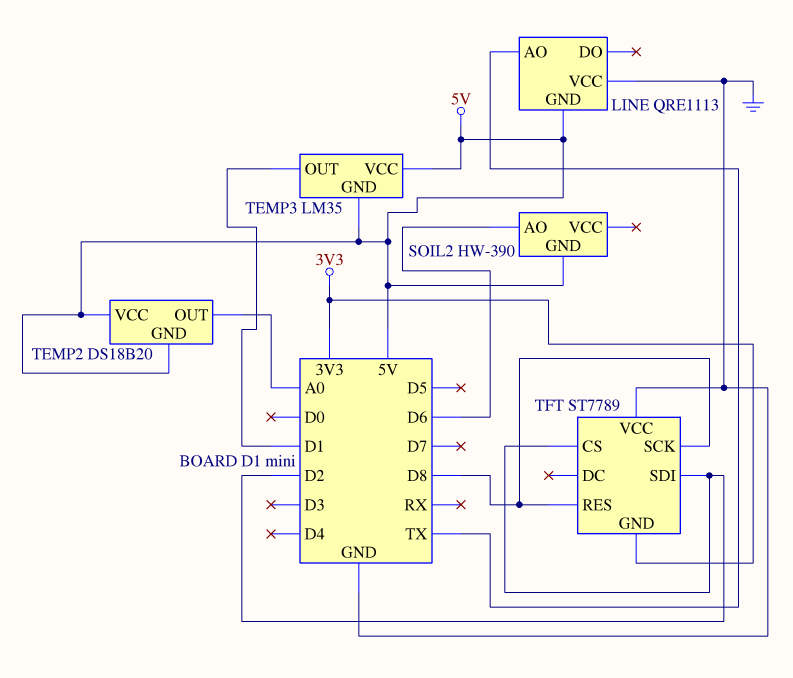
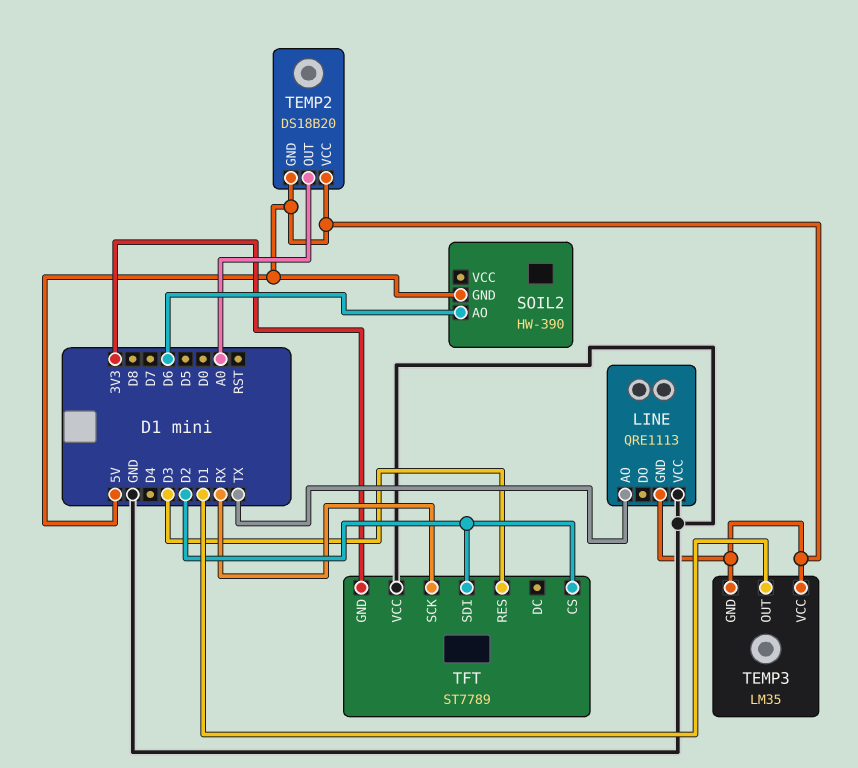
TFT pin RES: D8 -> D3
TFT pin SCK: D8 -> RX

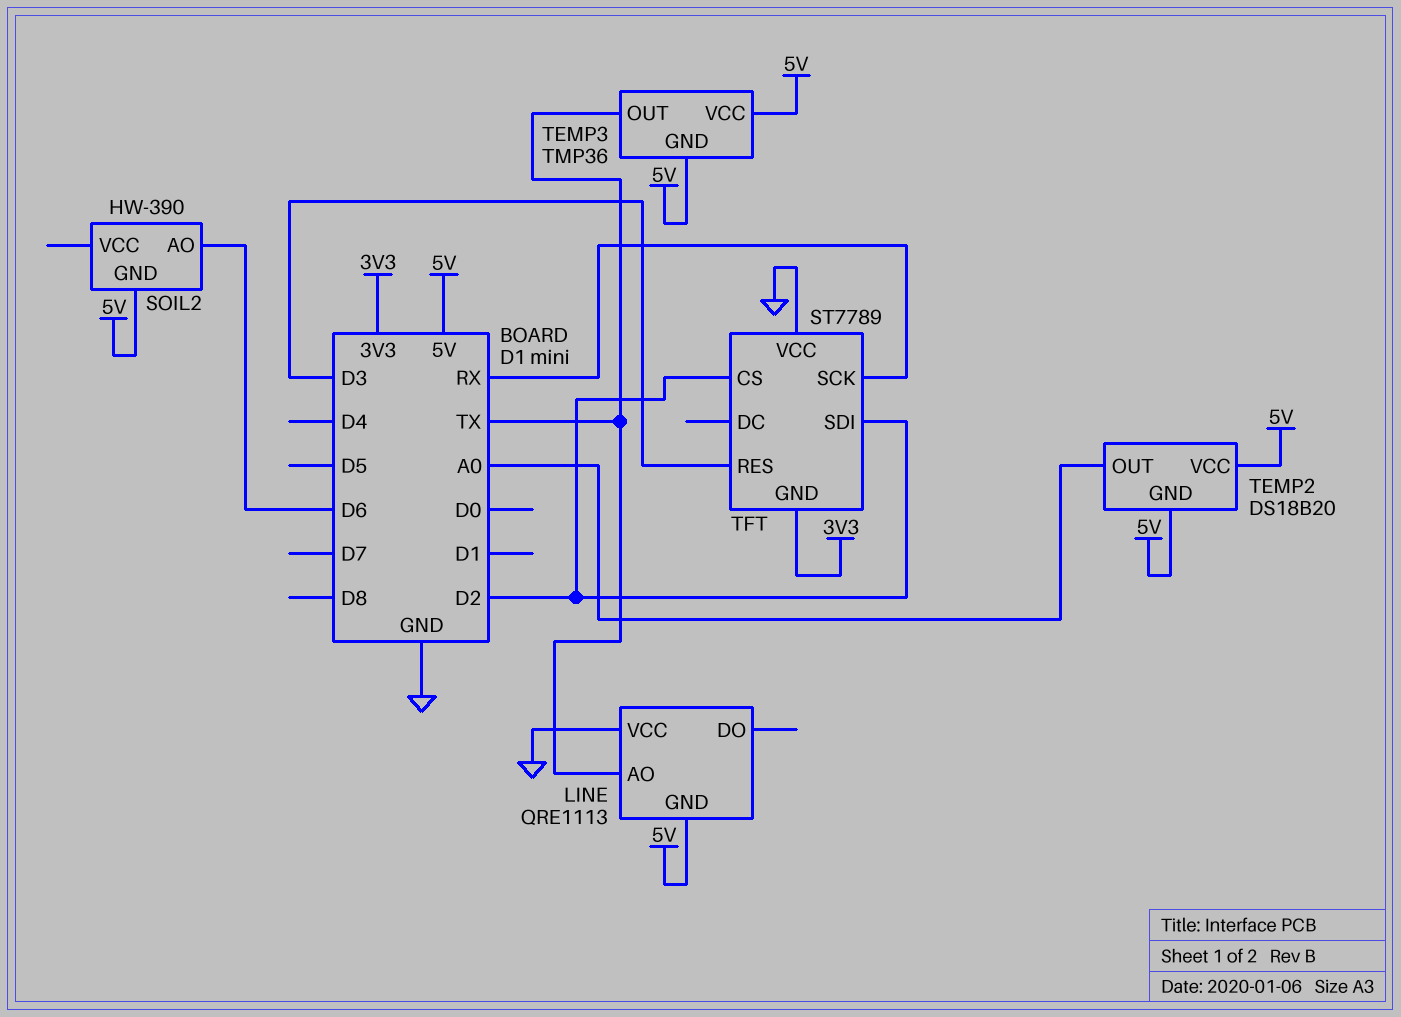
TEMP3: LM35 -> TMP36
TEMP3 pin OUT: D1 -> TX

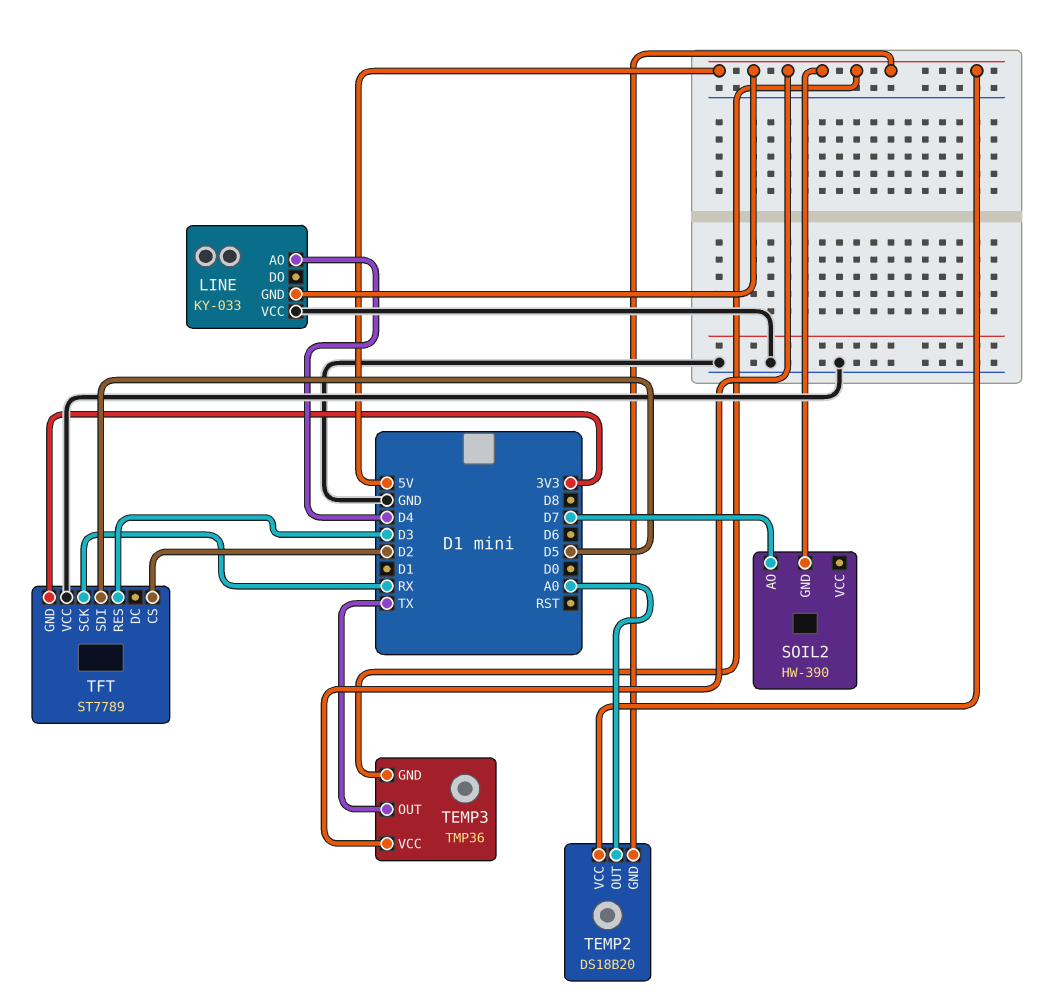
LINE: QRE1113 -> KY-033
LINE pin AO: TX -> D4
SOIL2 pin AO: D6 -> D7
TFT pin SDI: D2 -> D5

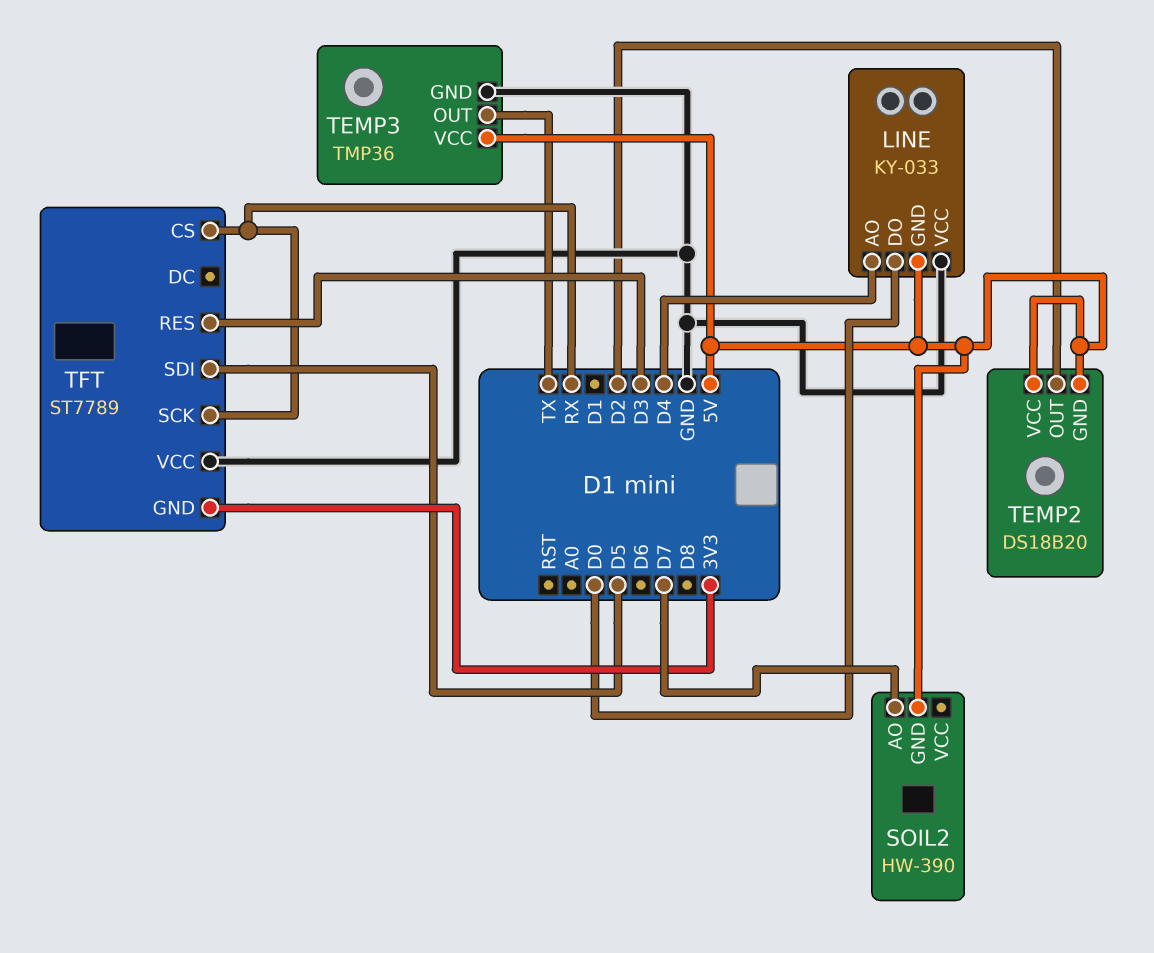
LINE pin DO: none -> D0
TEMP2 pin OUT: A0 -> D2
TEMP3 pin GND: 5V -> GND
TFT pin CS: D2 -> RX

